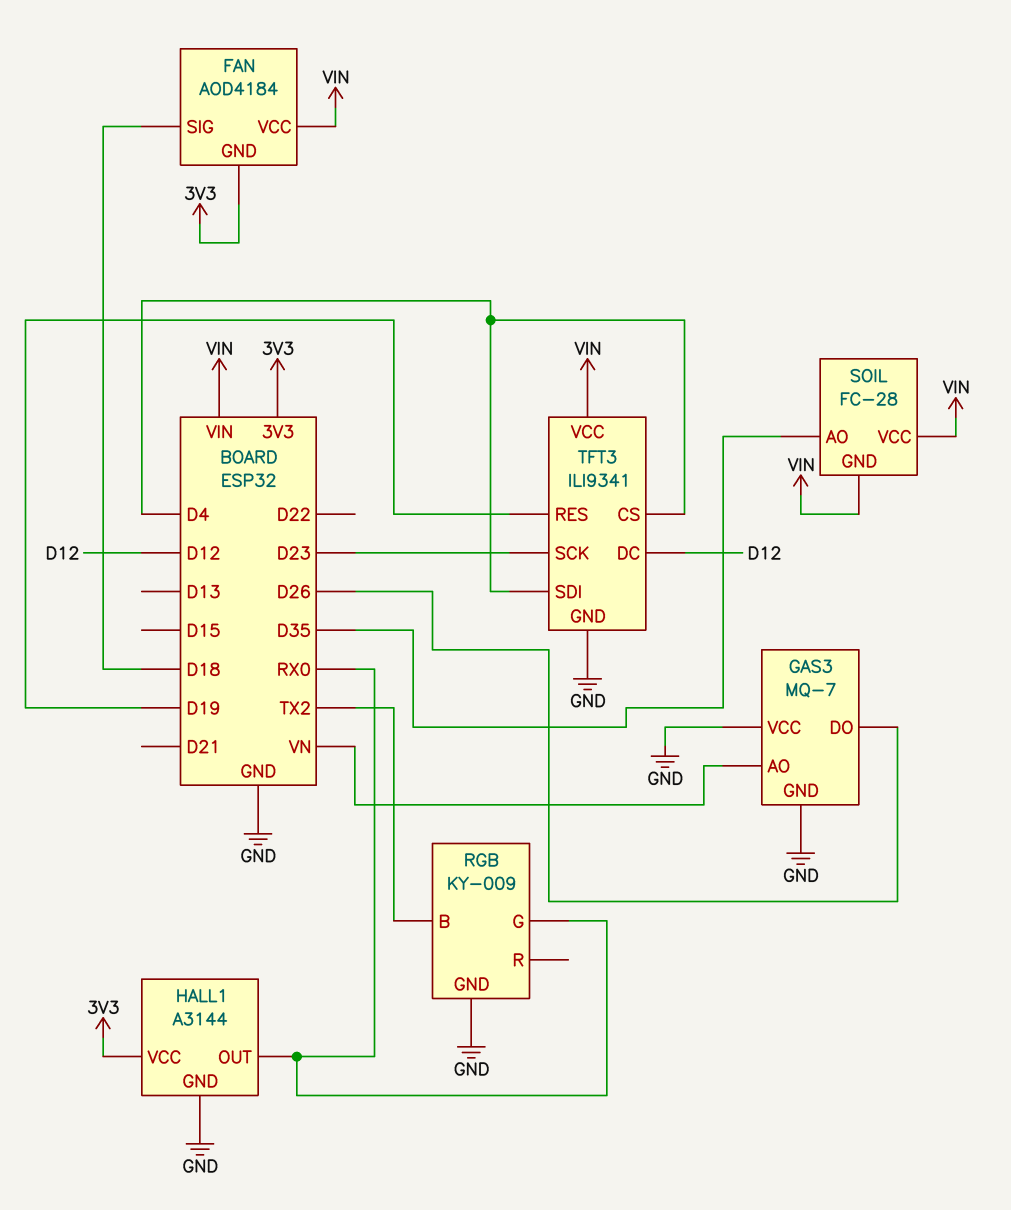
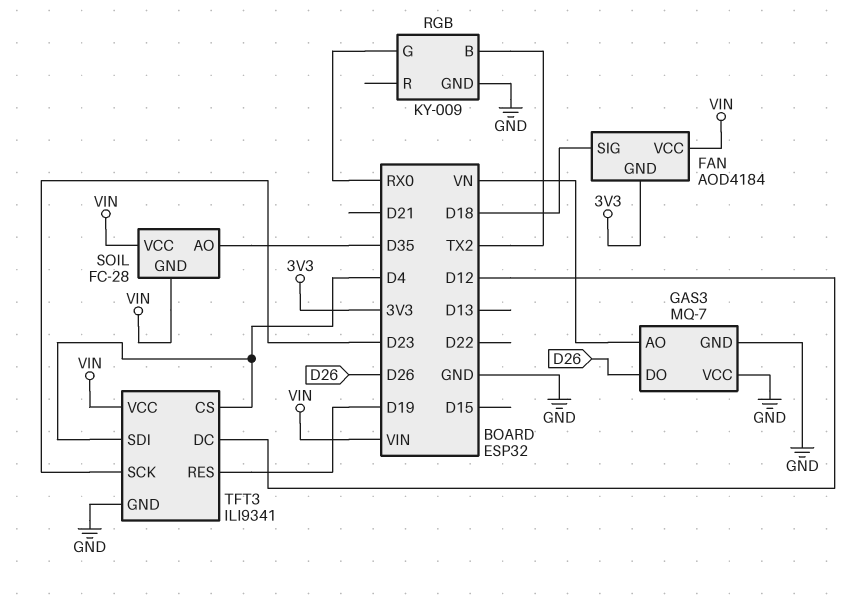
HALL1: A3144 -> none
HALL1 pin GND: GND -> none
HALL1 pin OUT: RX0 -> none
HALL1 pin VCC: 3V3 -> none

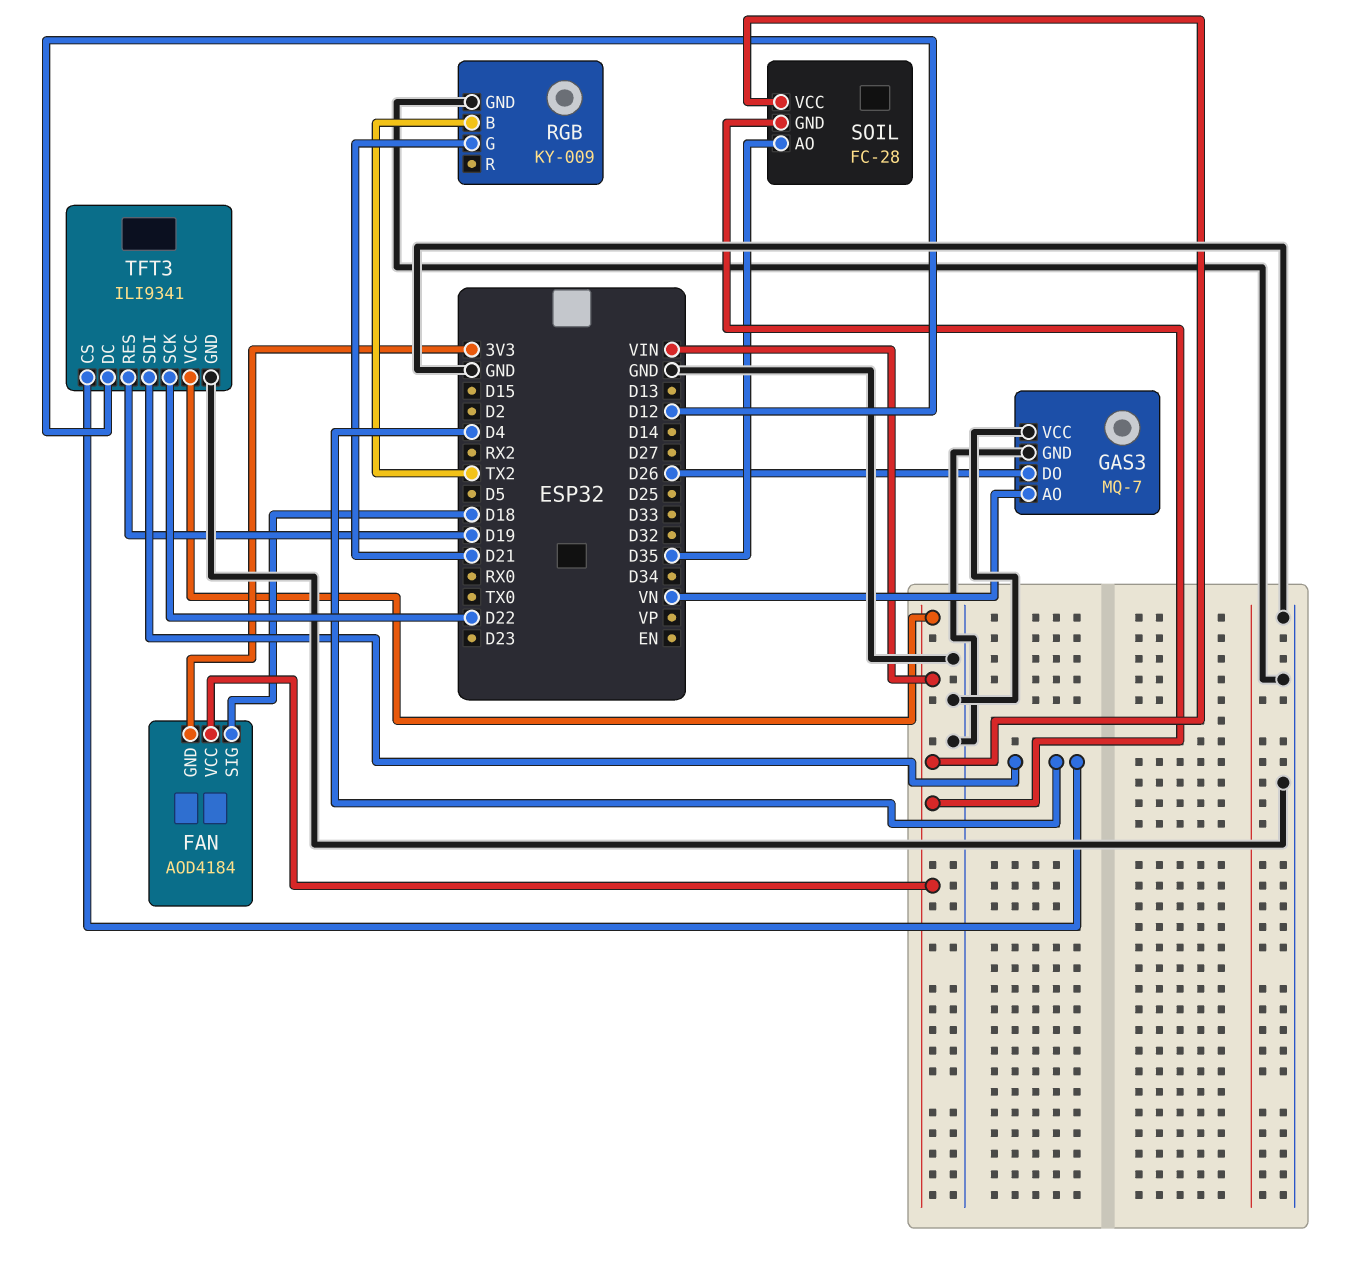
RGB pin G: RX0 -> D21
TFT3 pin SCK: D23 -> D22

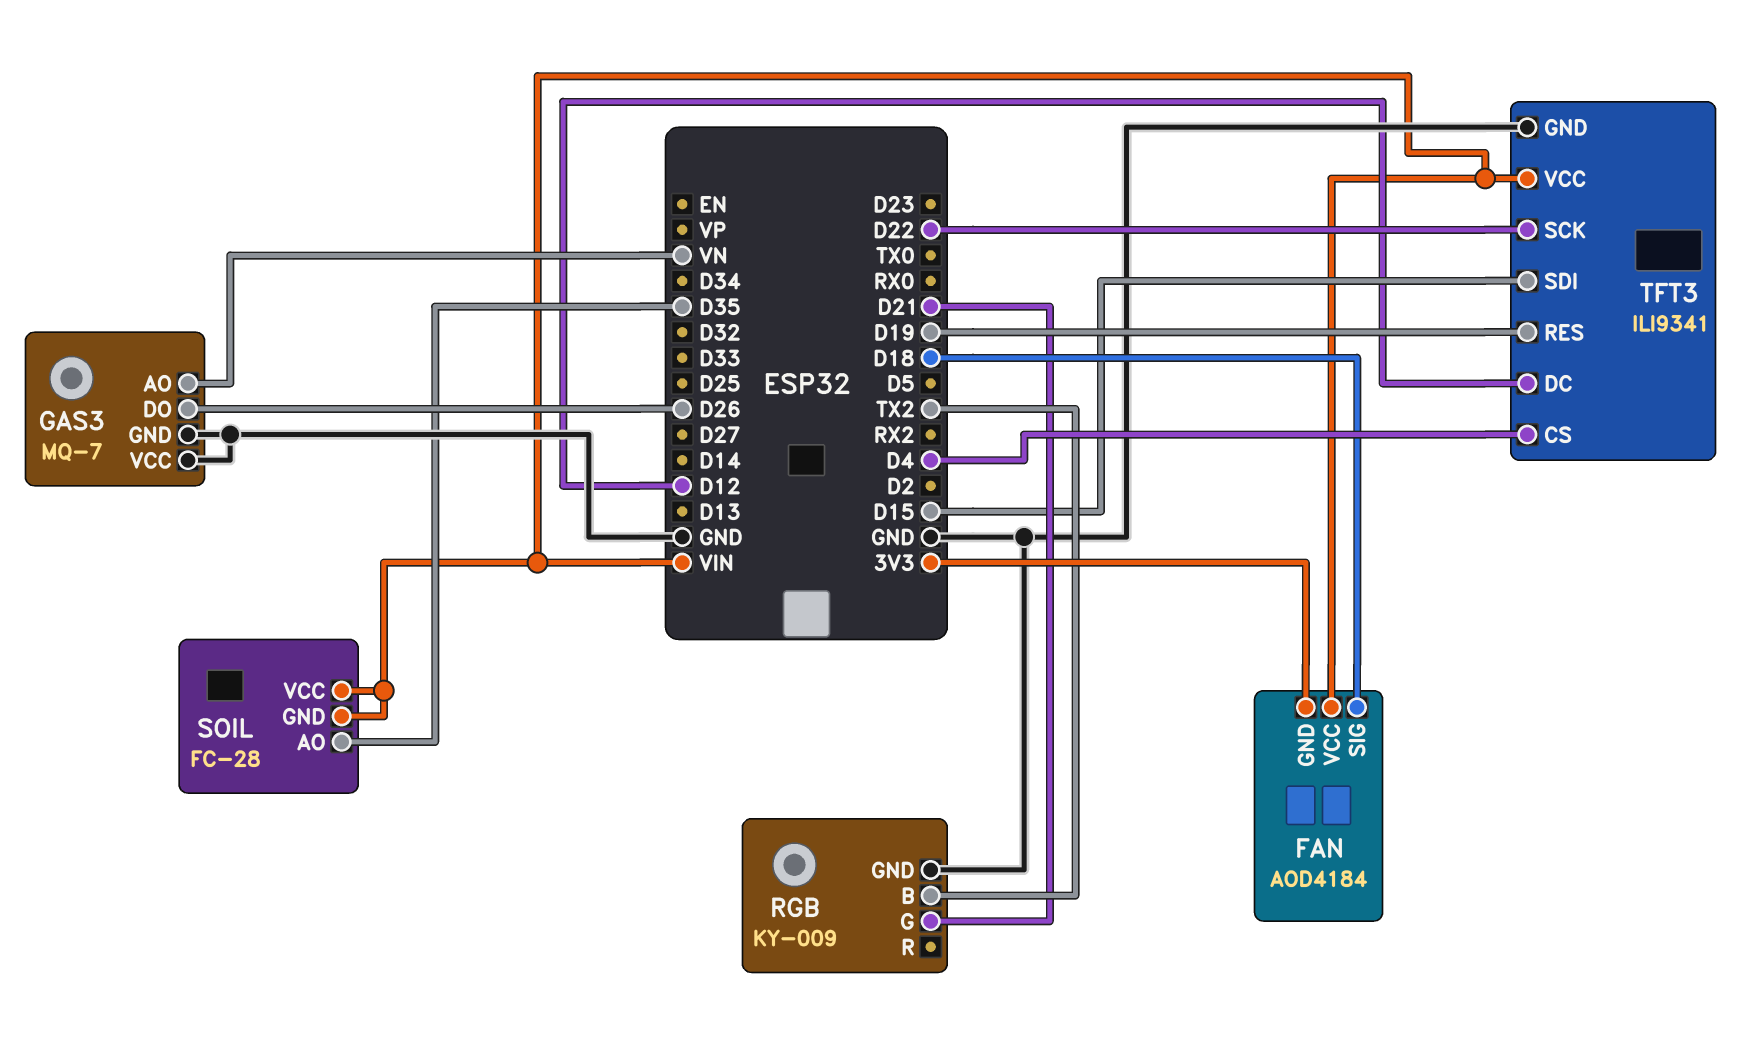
TFT3 pin SDI: D4 -> D15

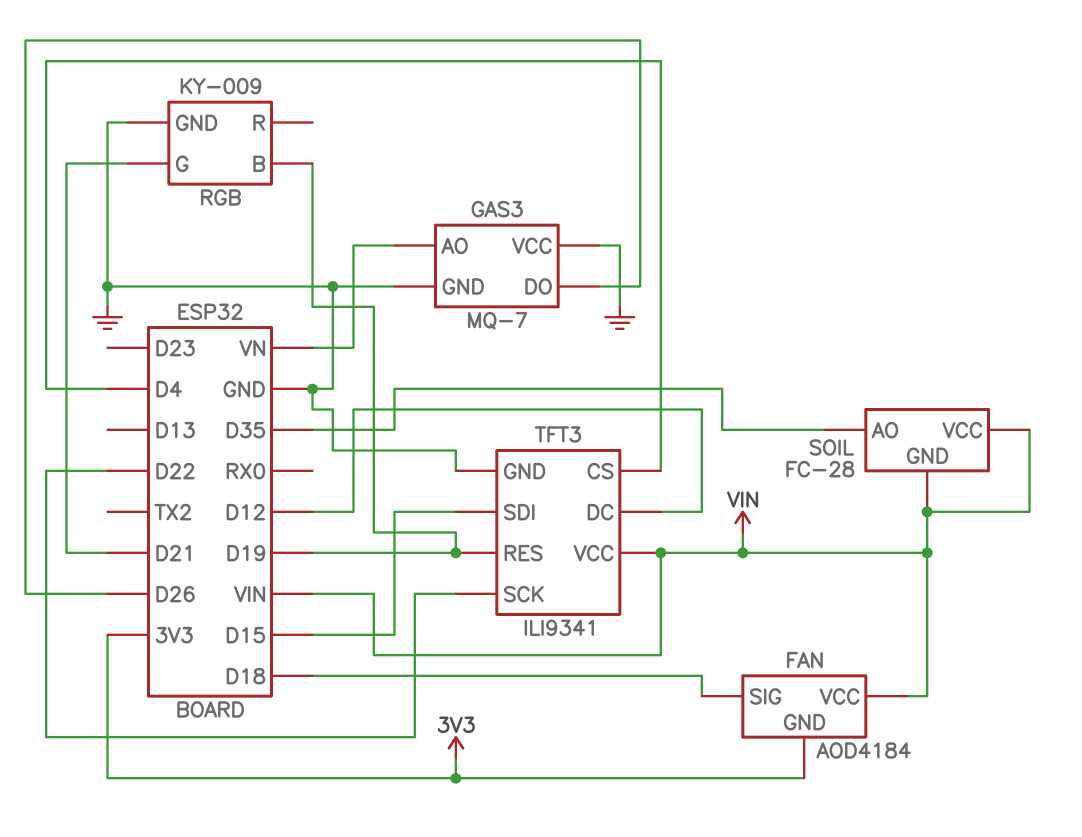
RGB pin B: TX2 -> D19

